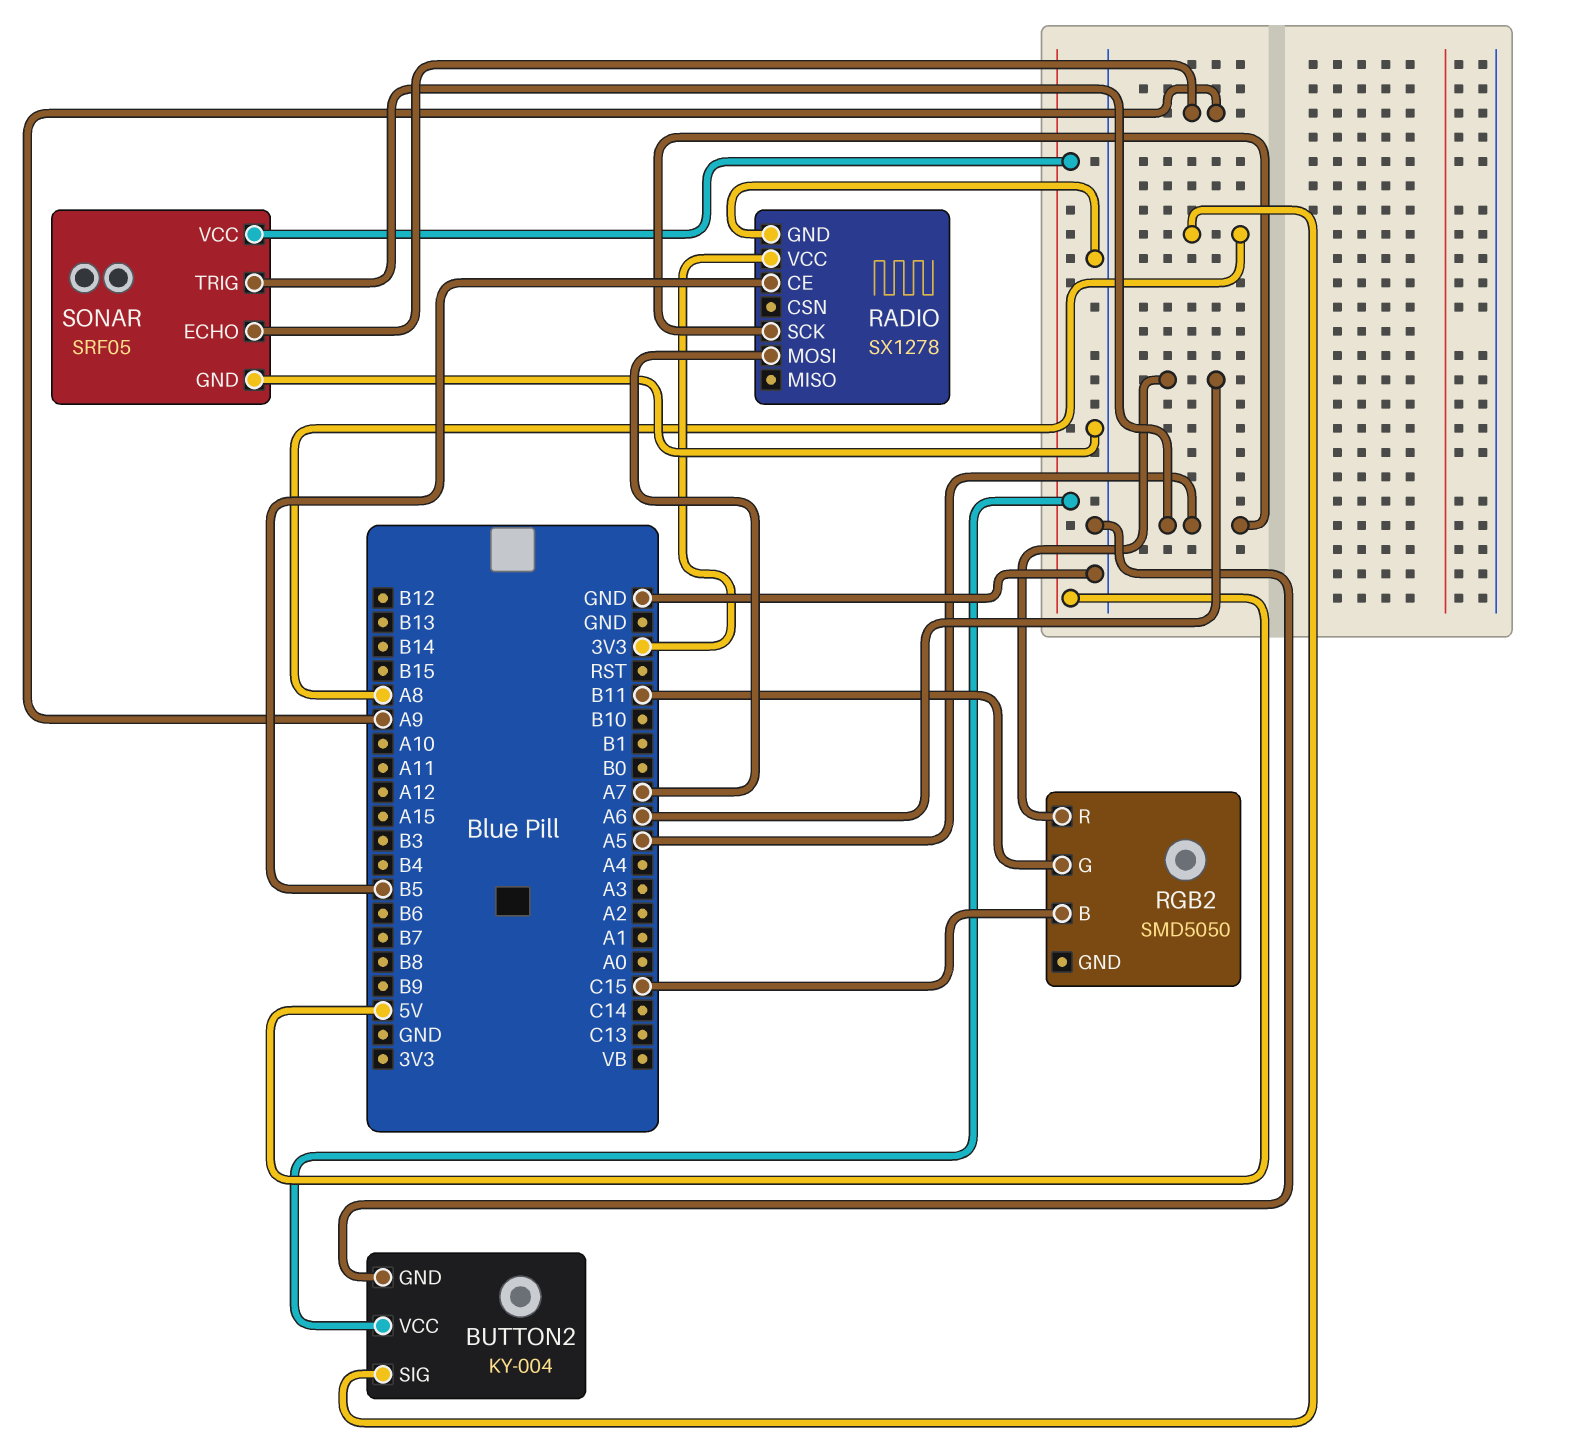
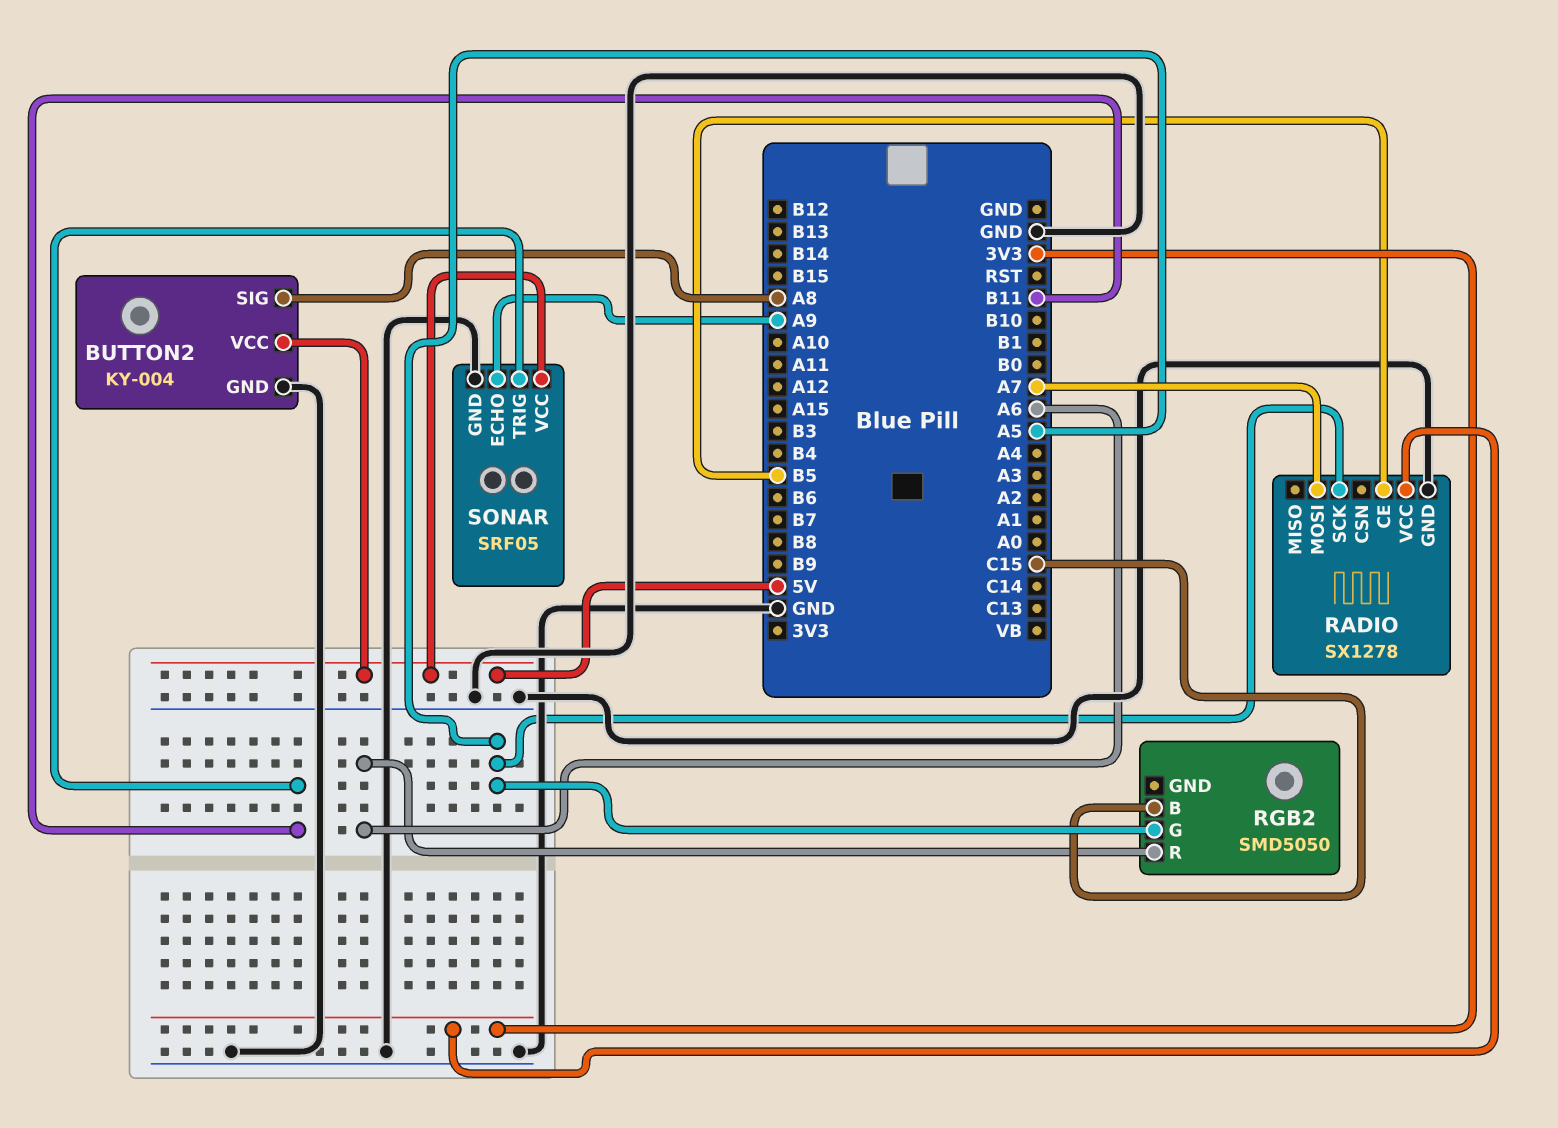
RGB2 pin G: B11 -> A5
SONAR pin TRIG: A5 -> B11

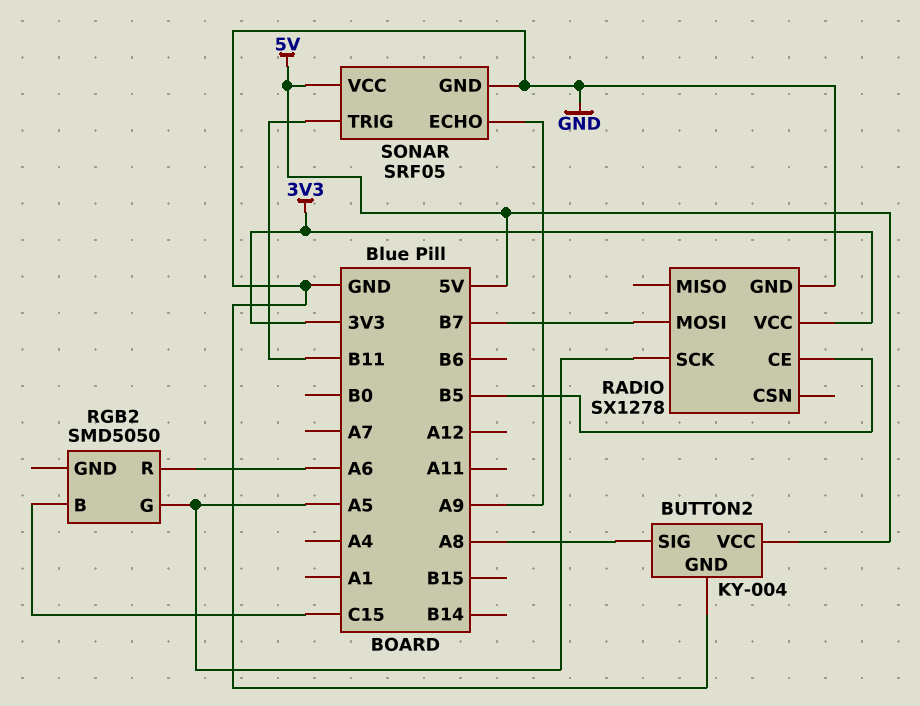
RADIO pin MOSI: A7 -> B7

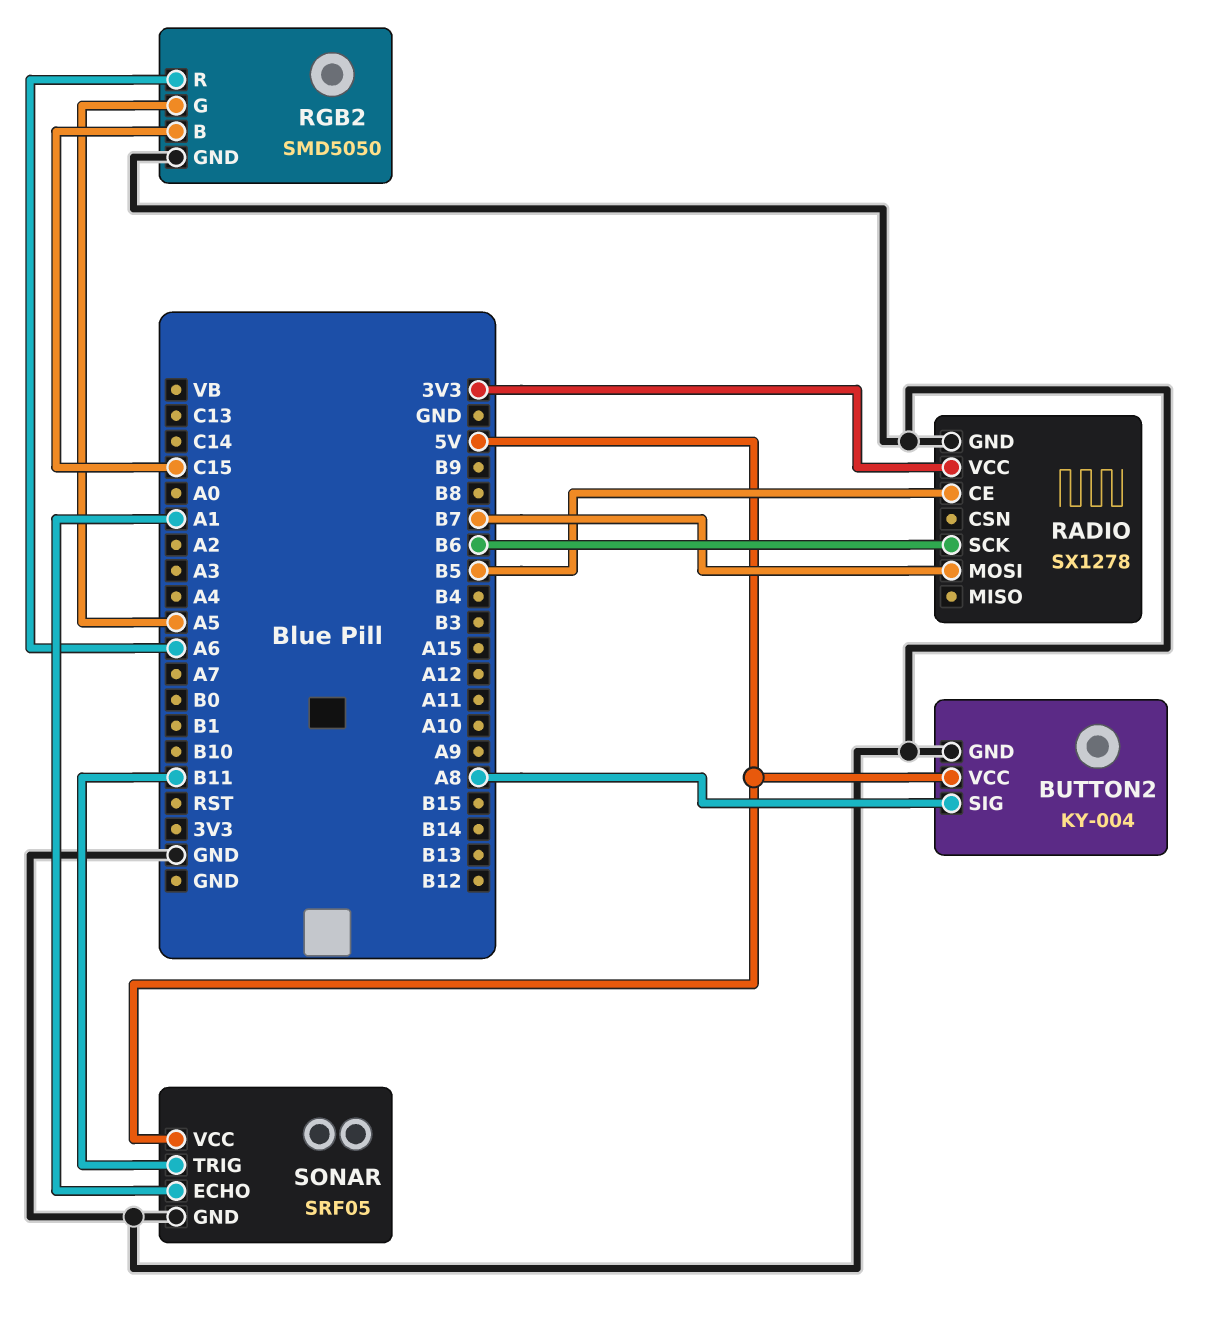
RADIO pin SCK: A5 -> B6
RGB2 pin GND: none -> GND
SONAR pin ECHO: A9 -> A1

